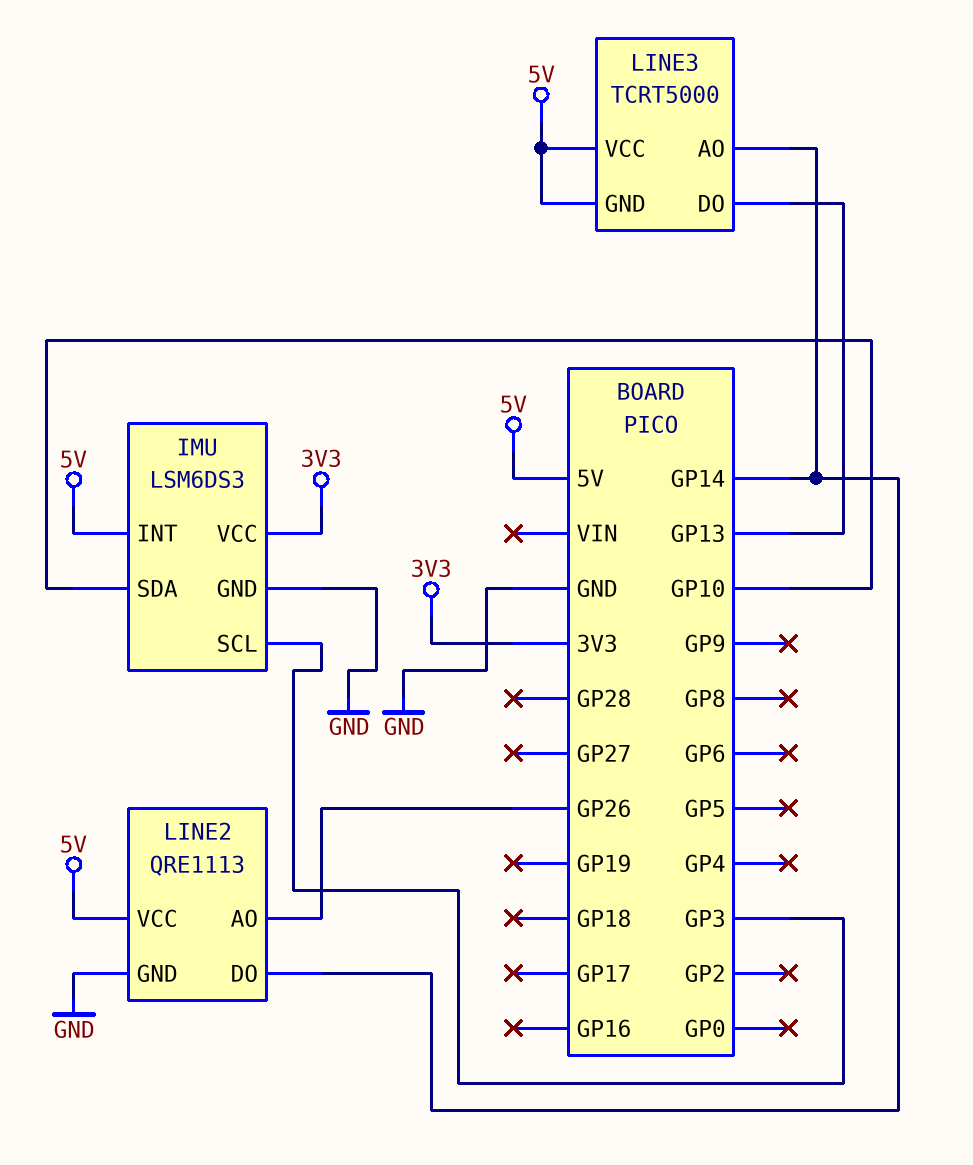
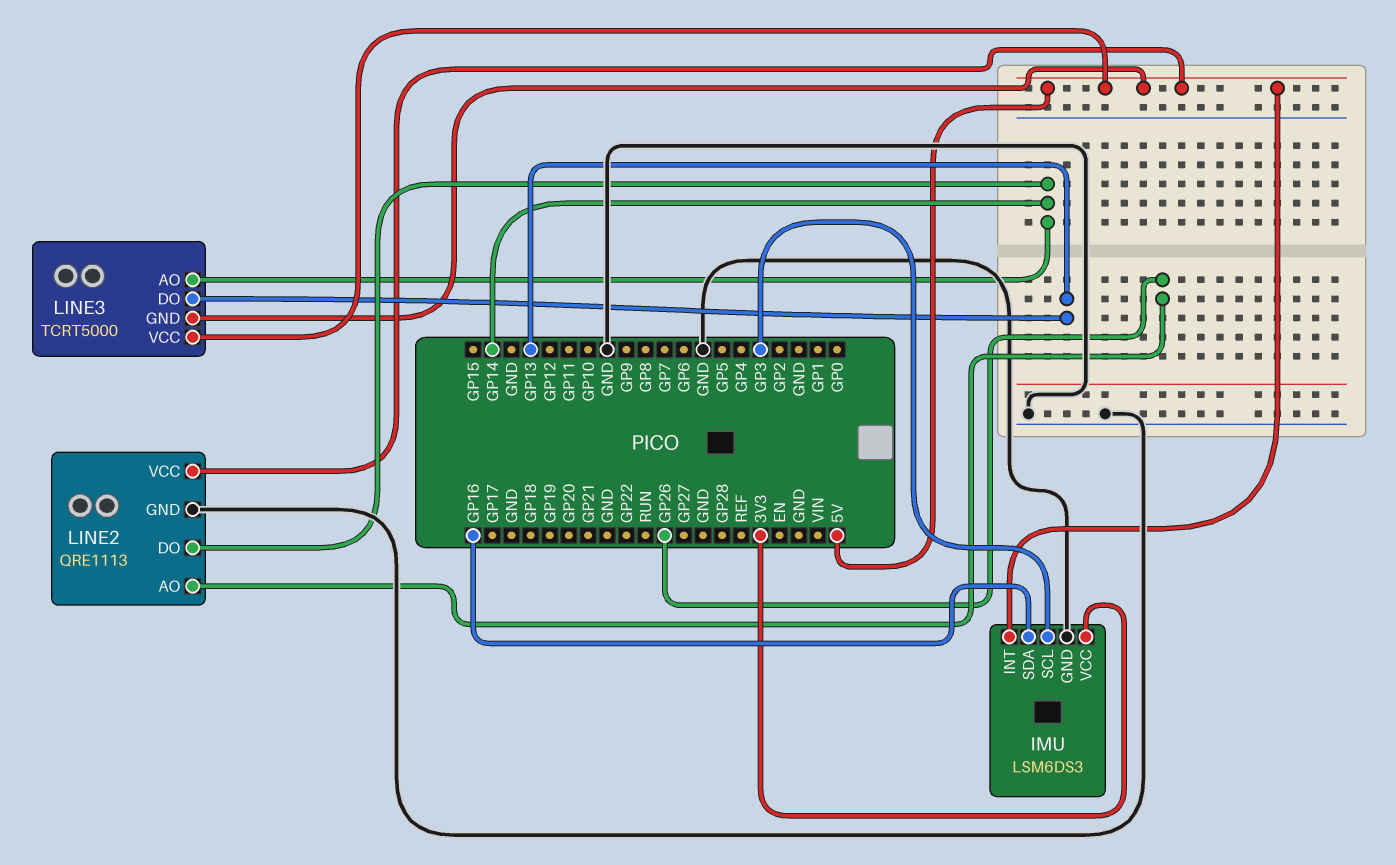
IMU pin SDA: GP10 -> GP16

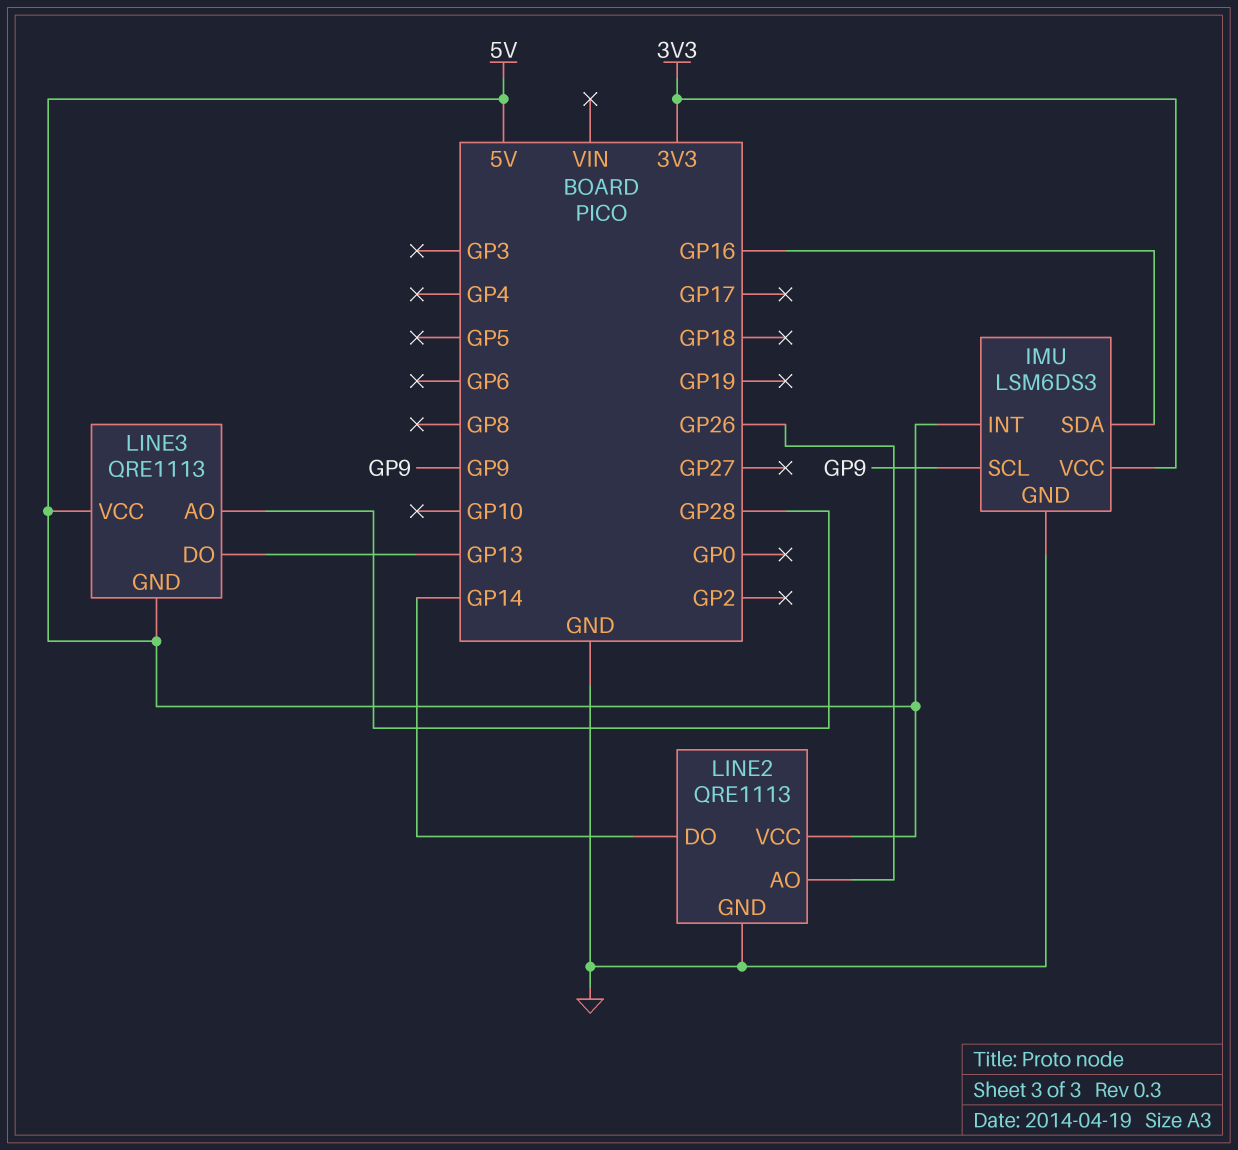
IMU pin SCL: GP3 -> GP9
LINE3: TCRT5000 -> QRE1113
LINE3 pin AO: GP14 -> GP28

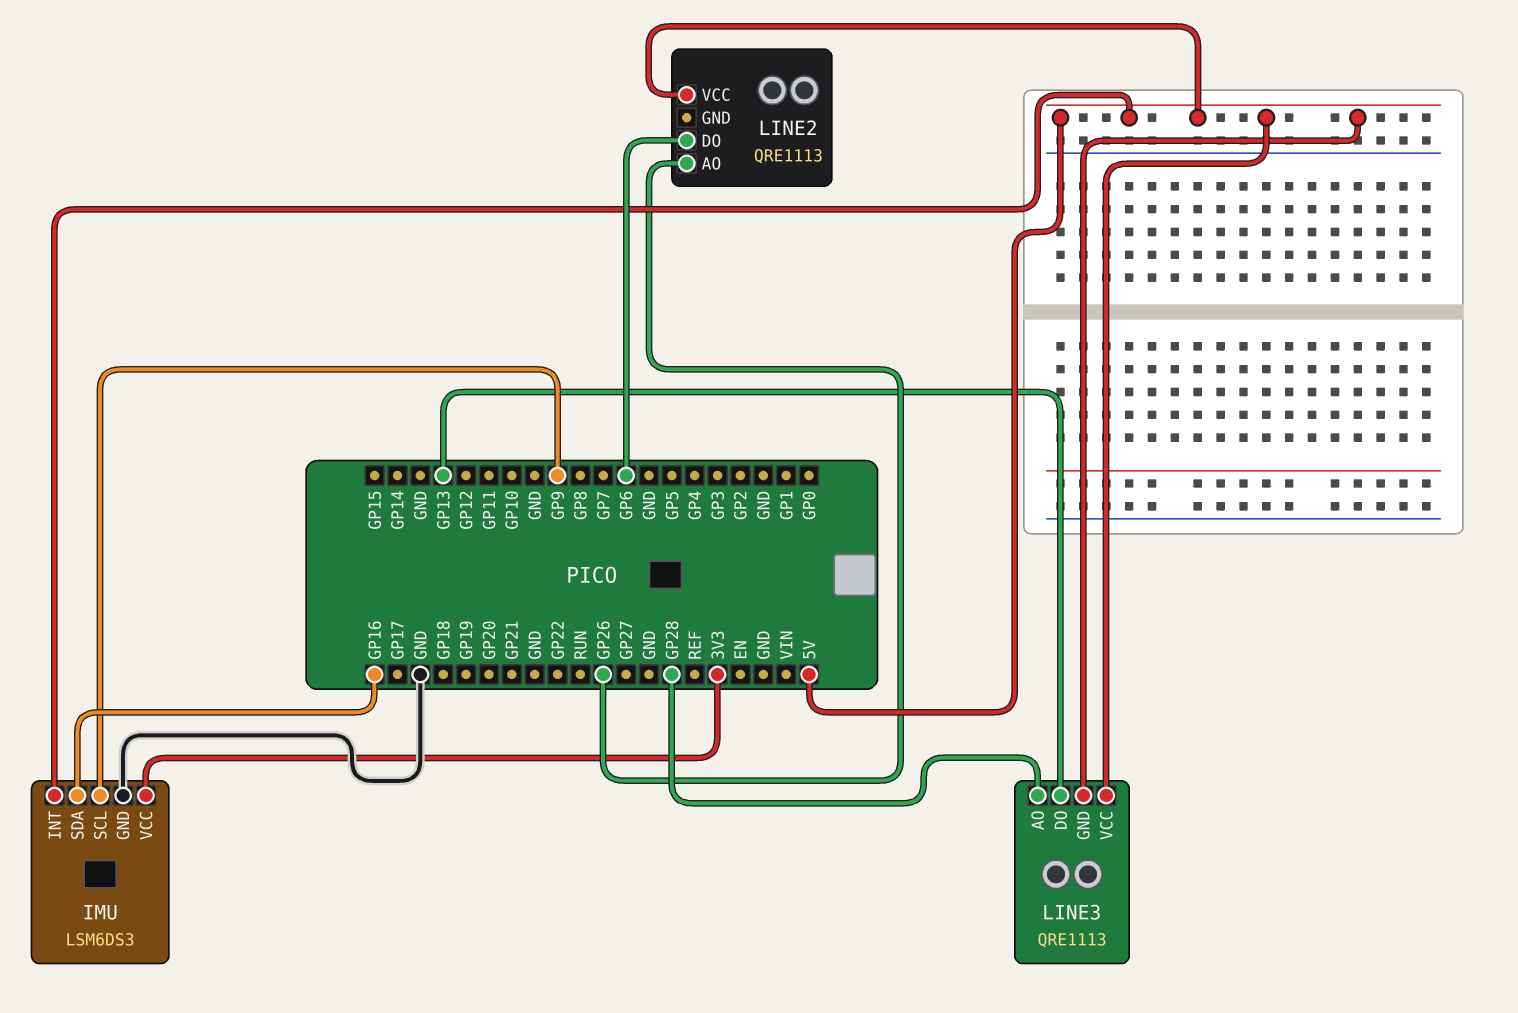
LINE2 pin DO: GP14 -> GP6
LINE2 pin GND: GND -> none

